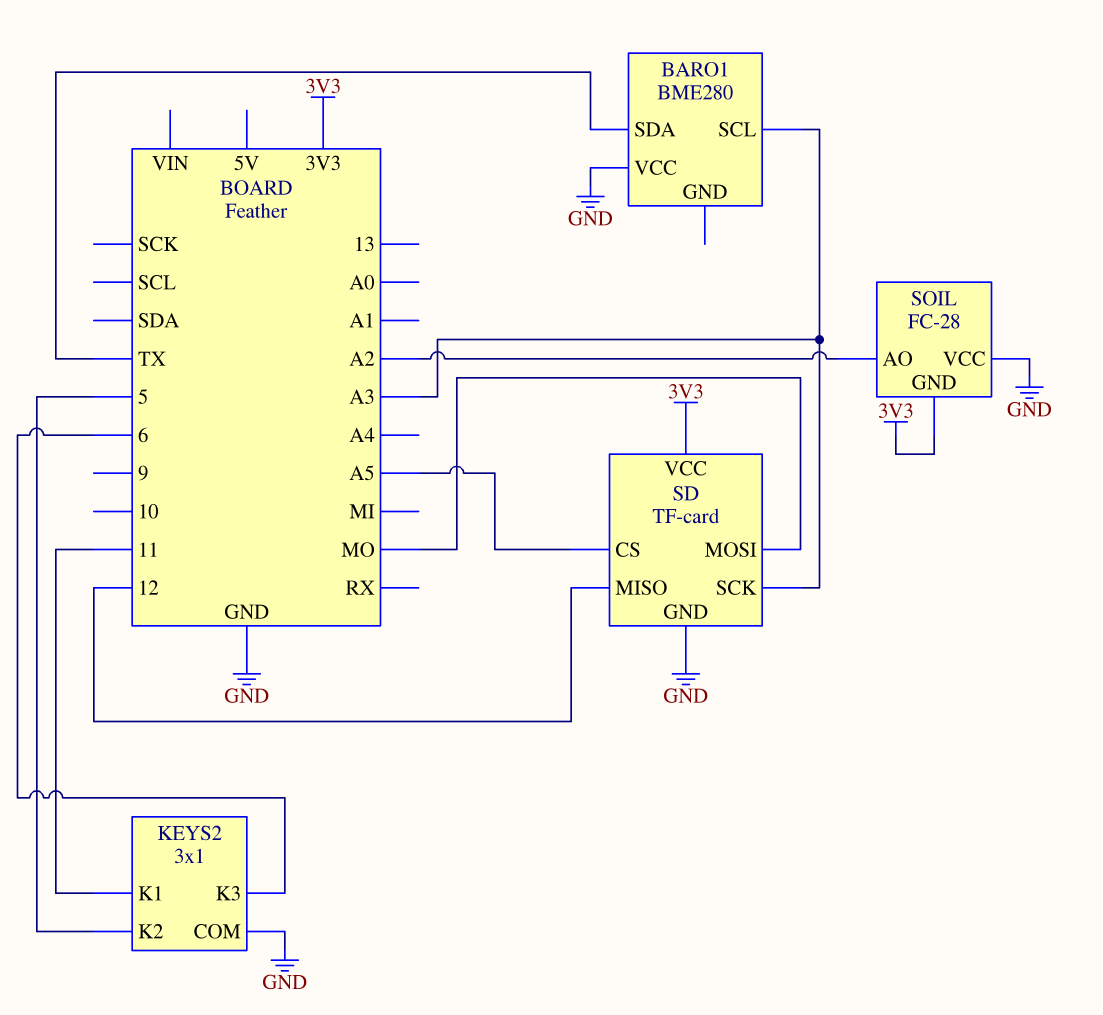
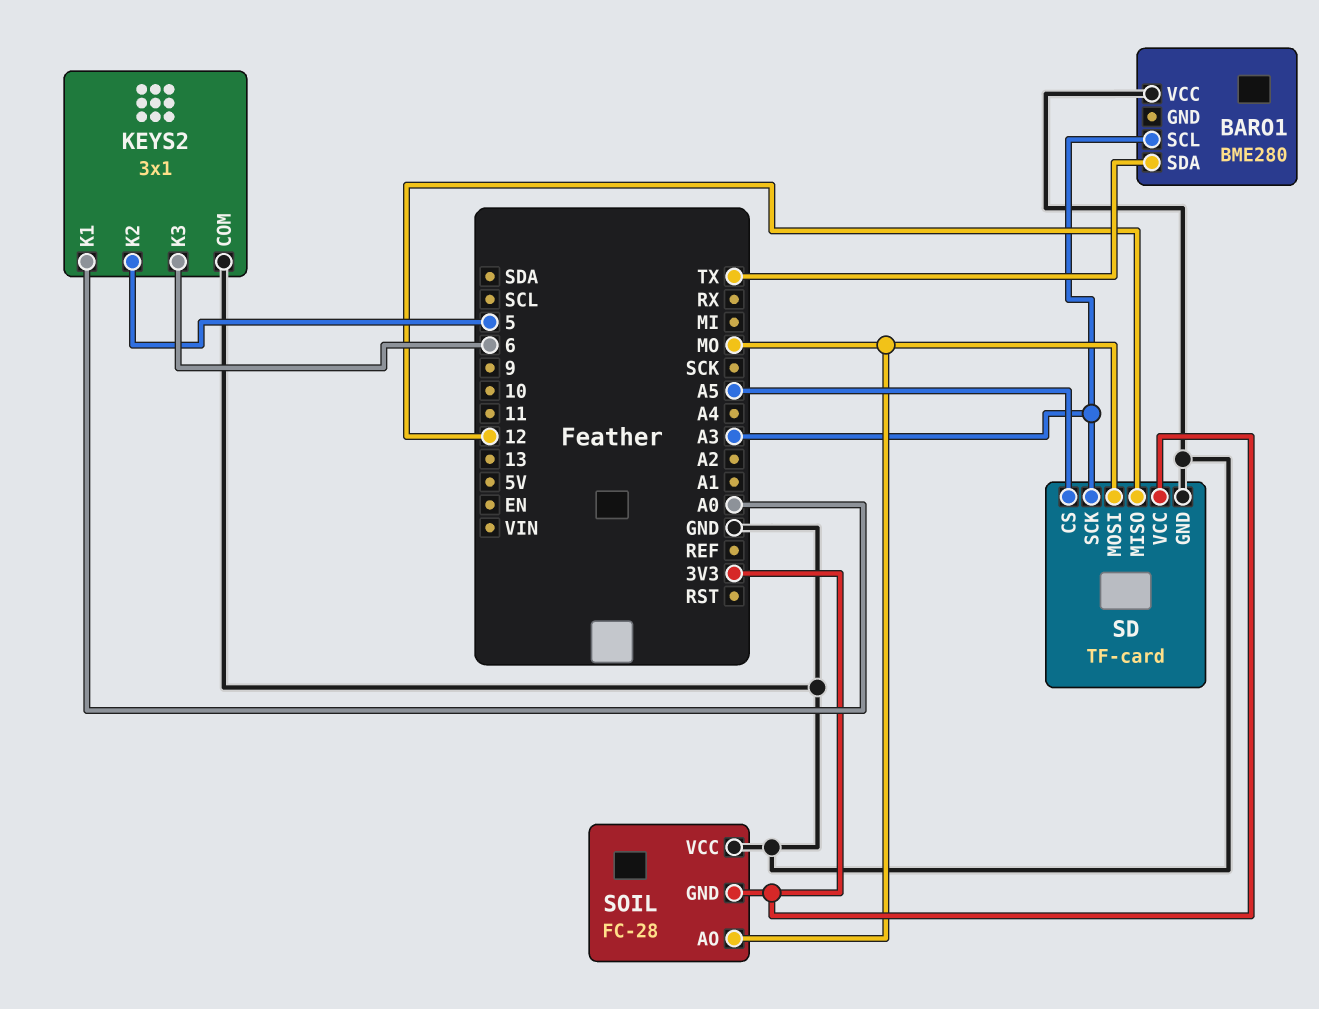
KEYS2 pin K1: 11 -> A0
SOIL pin AO: A2 -> MO

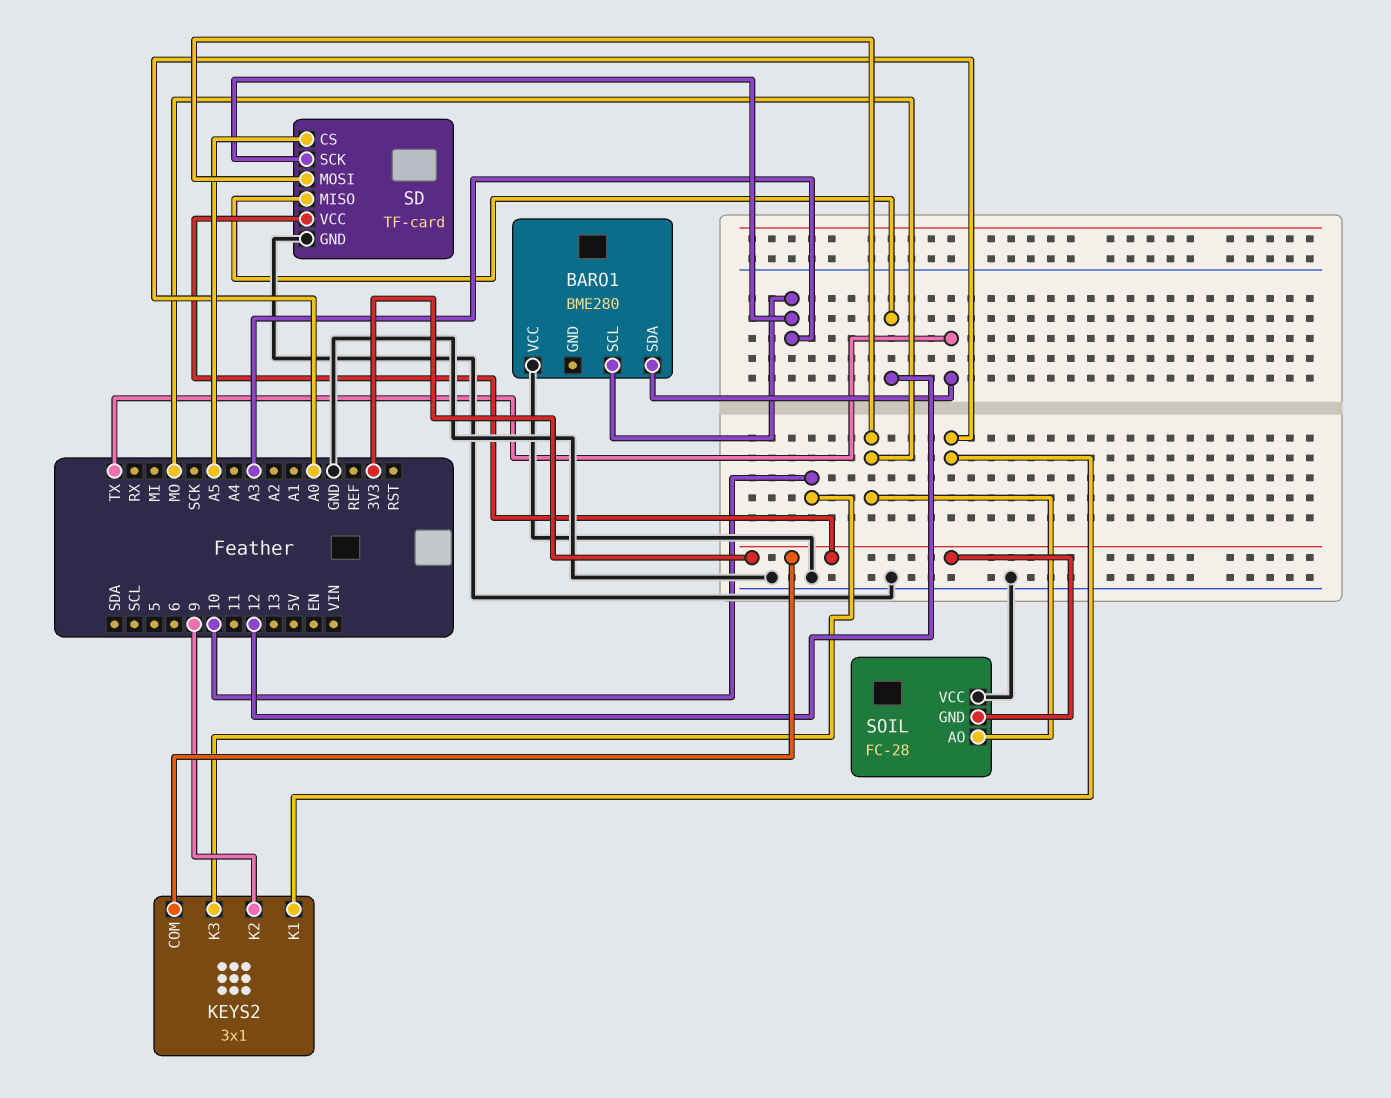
KEYS2 pin COM: GND -> 3V3
KEYS2 pin K2: 5 -> 9
KEYS2 pin K3: 6 -> 10

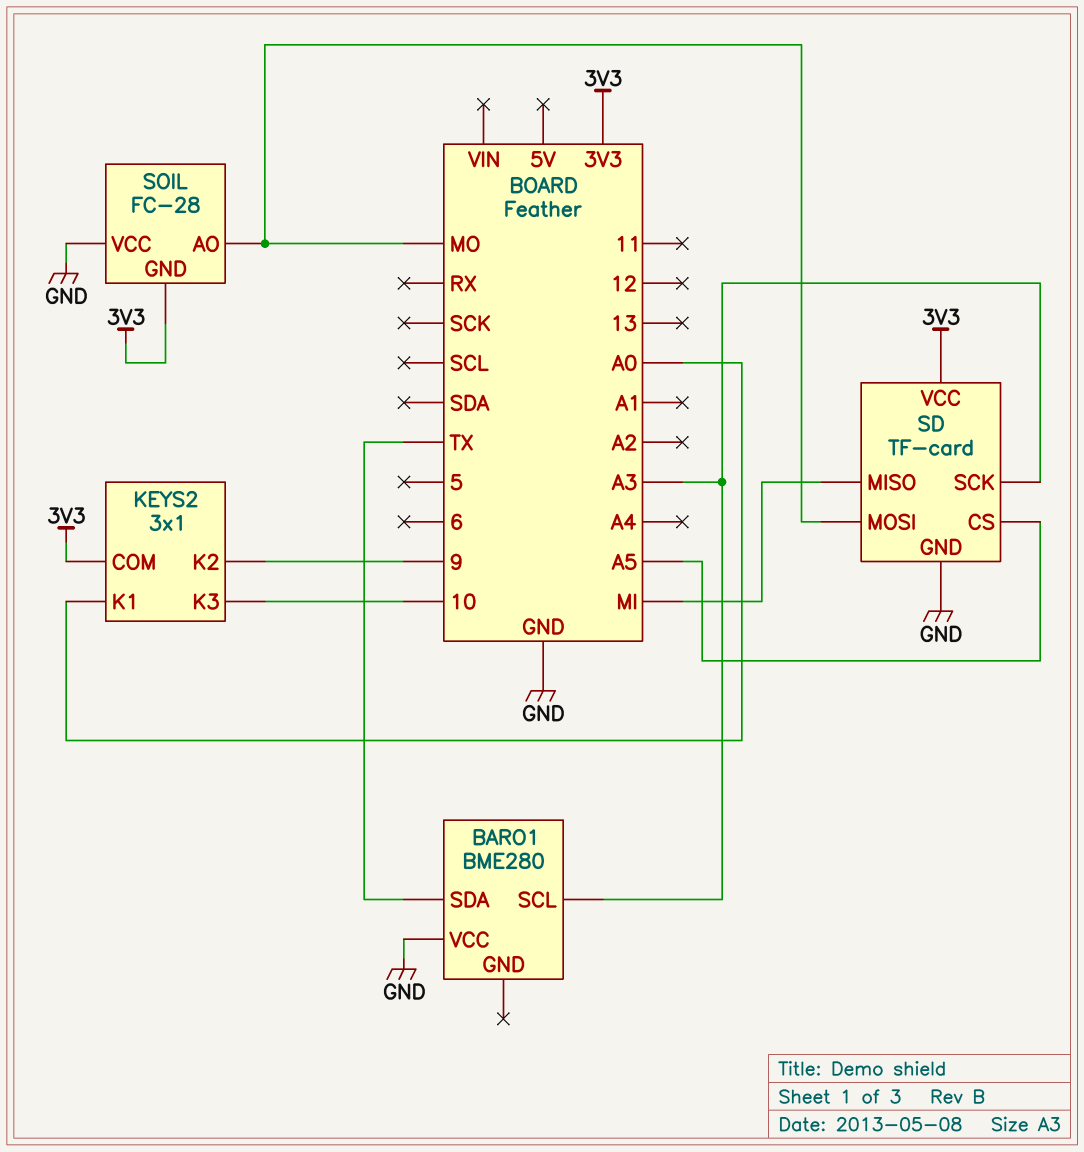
SD pin MISO: 12 -> MI

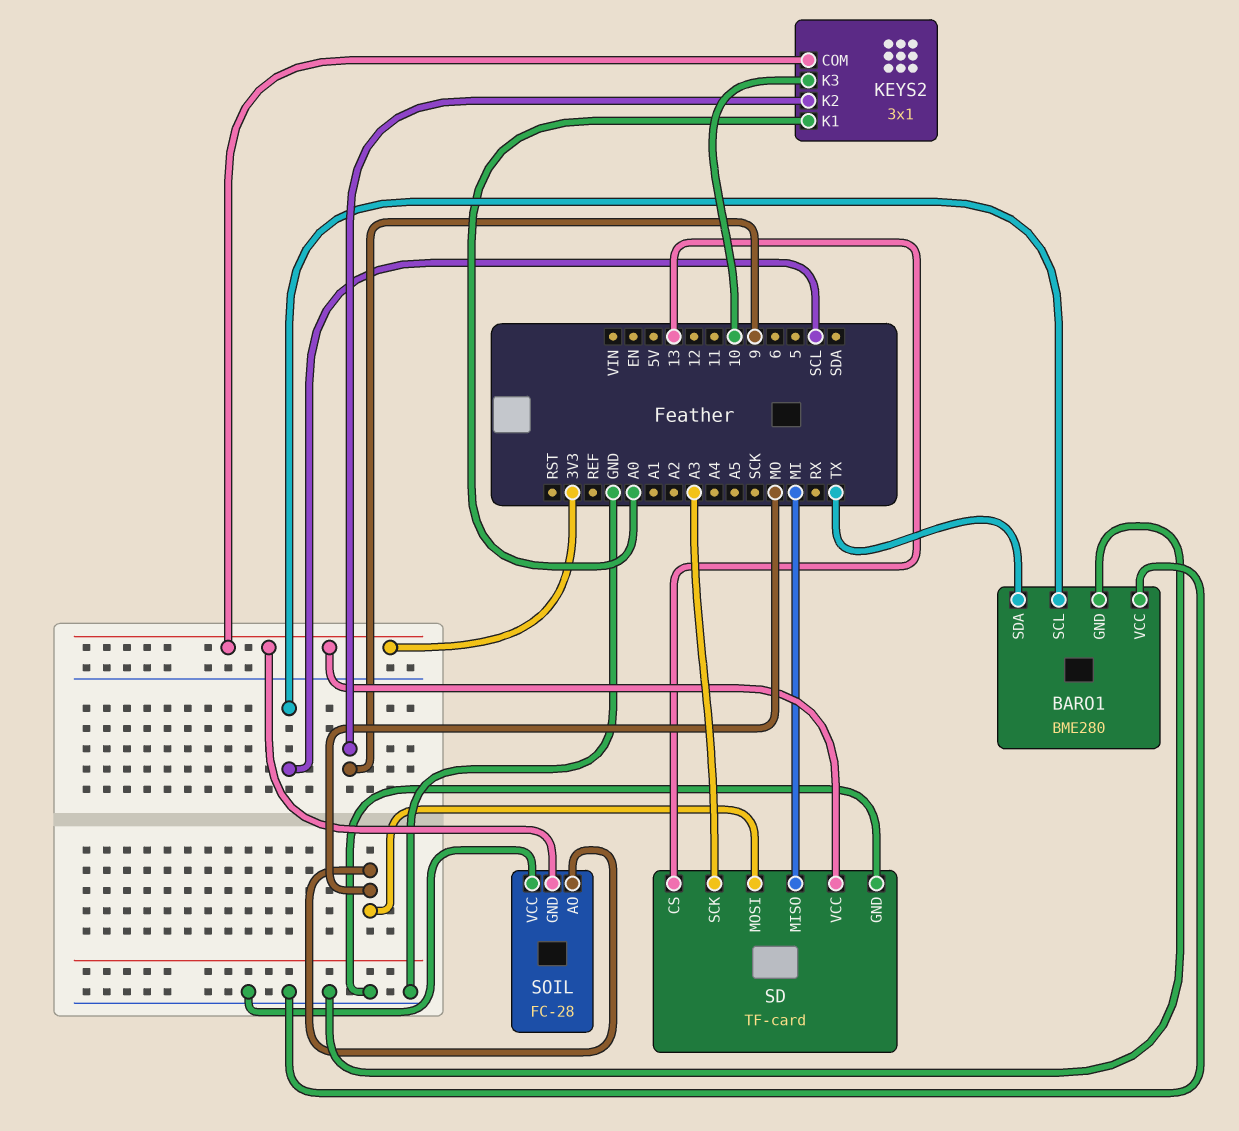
BARO1 pin GND: none -> GND
BARO1 pin SCL: A3 -> SCL
SD pin CS: A5 -> 13

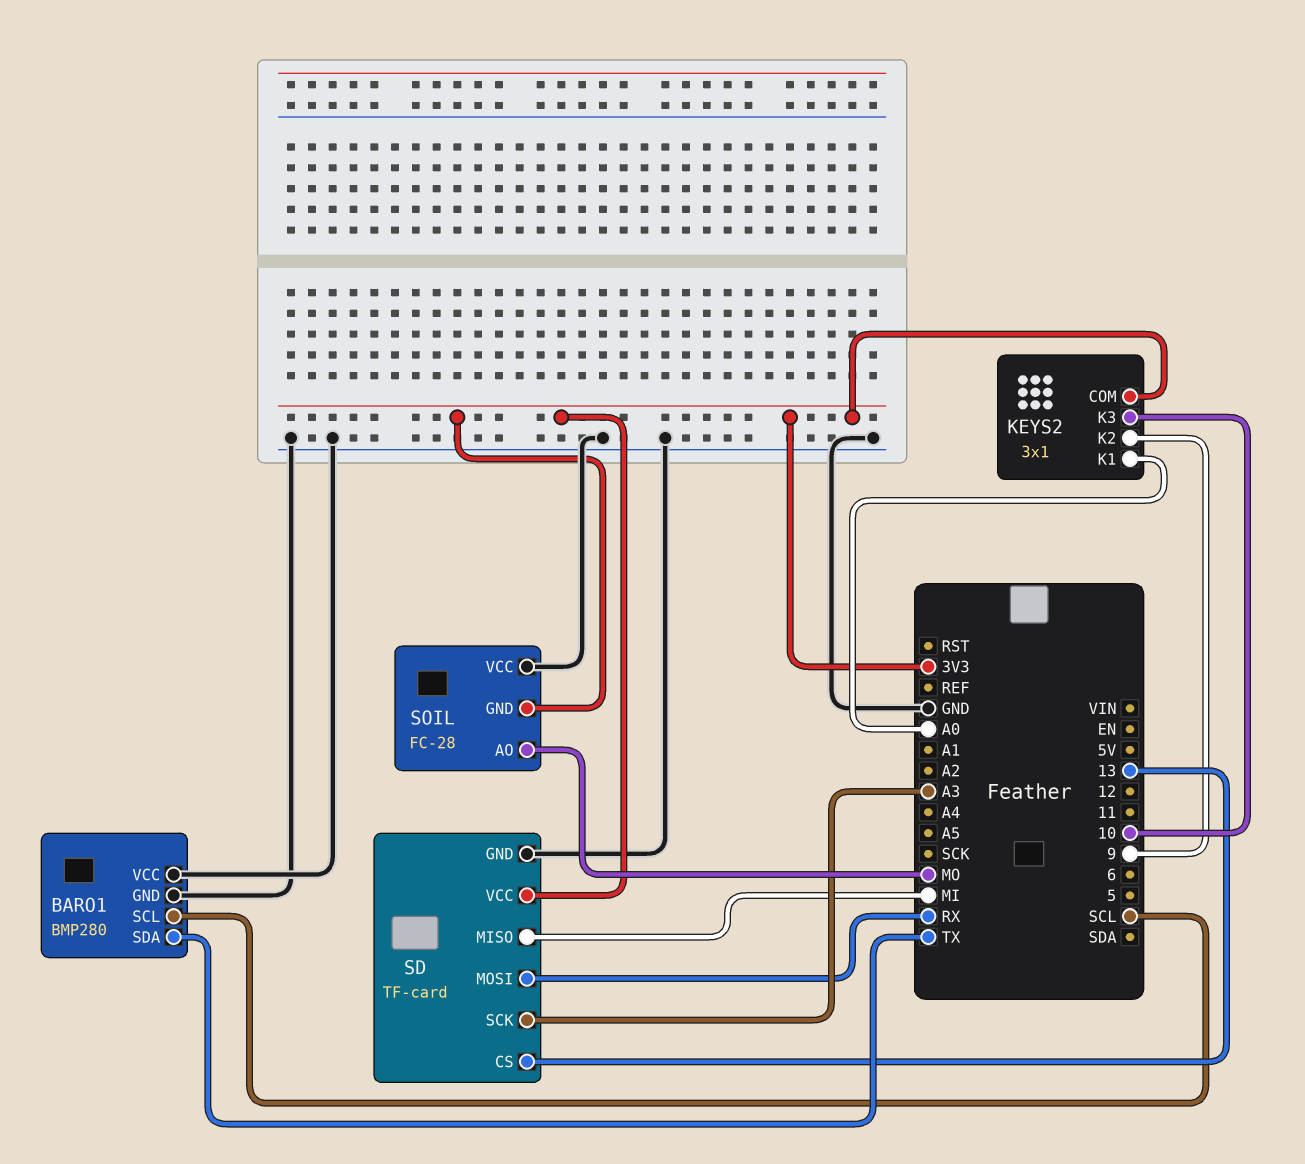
BARO1: BME280 -> BMP280
SD pin MOSI: MO -> RX

